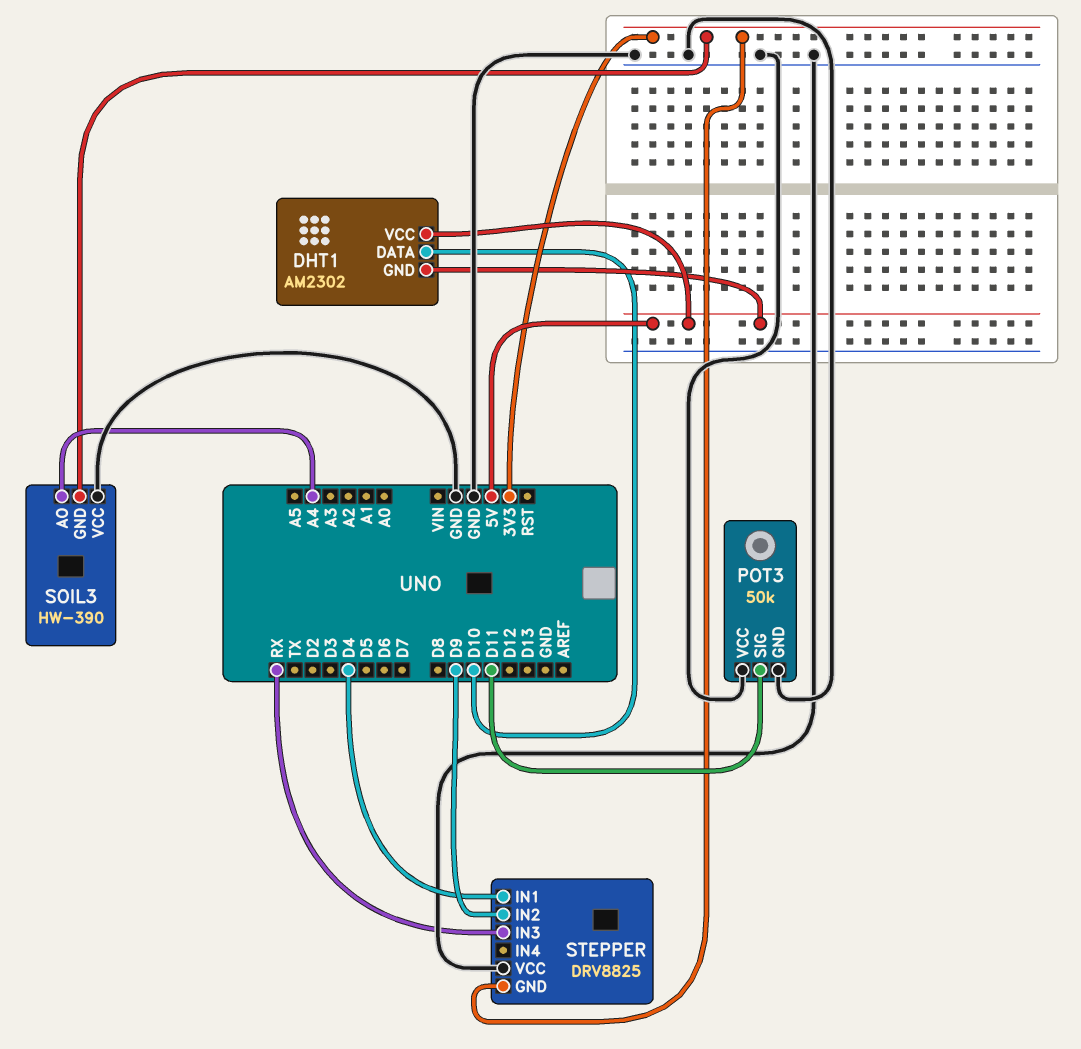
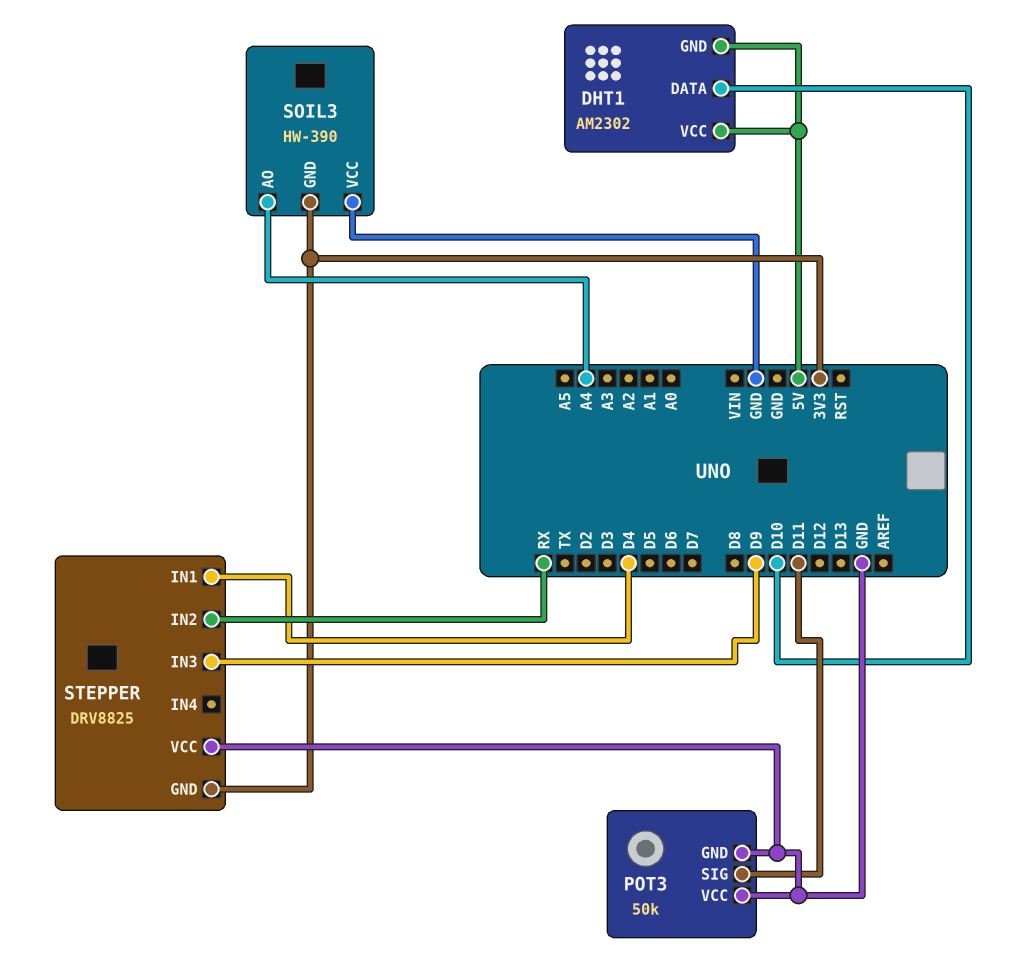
STEPPER pin IN2: D9 -> RX
STEPPER pin IN3: RX -> D9

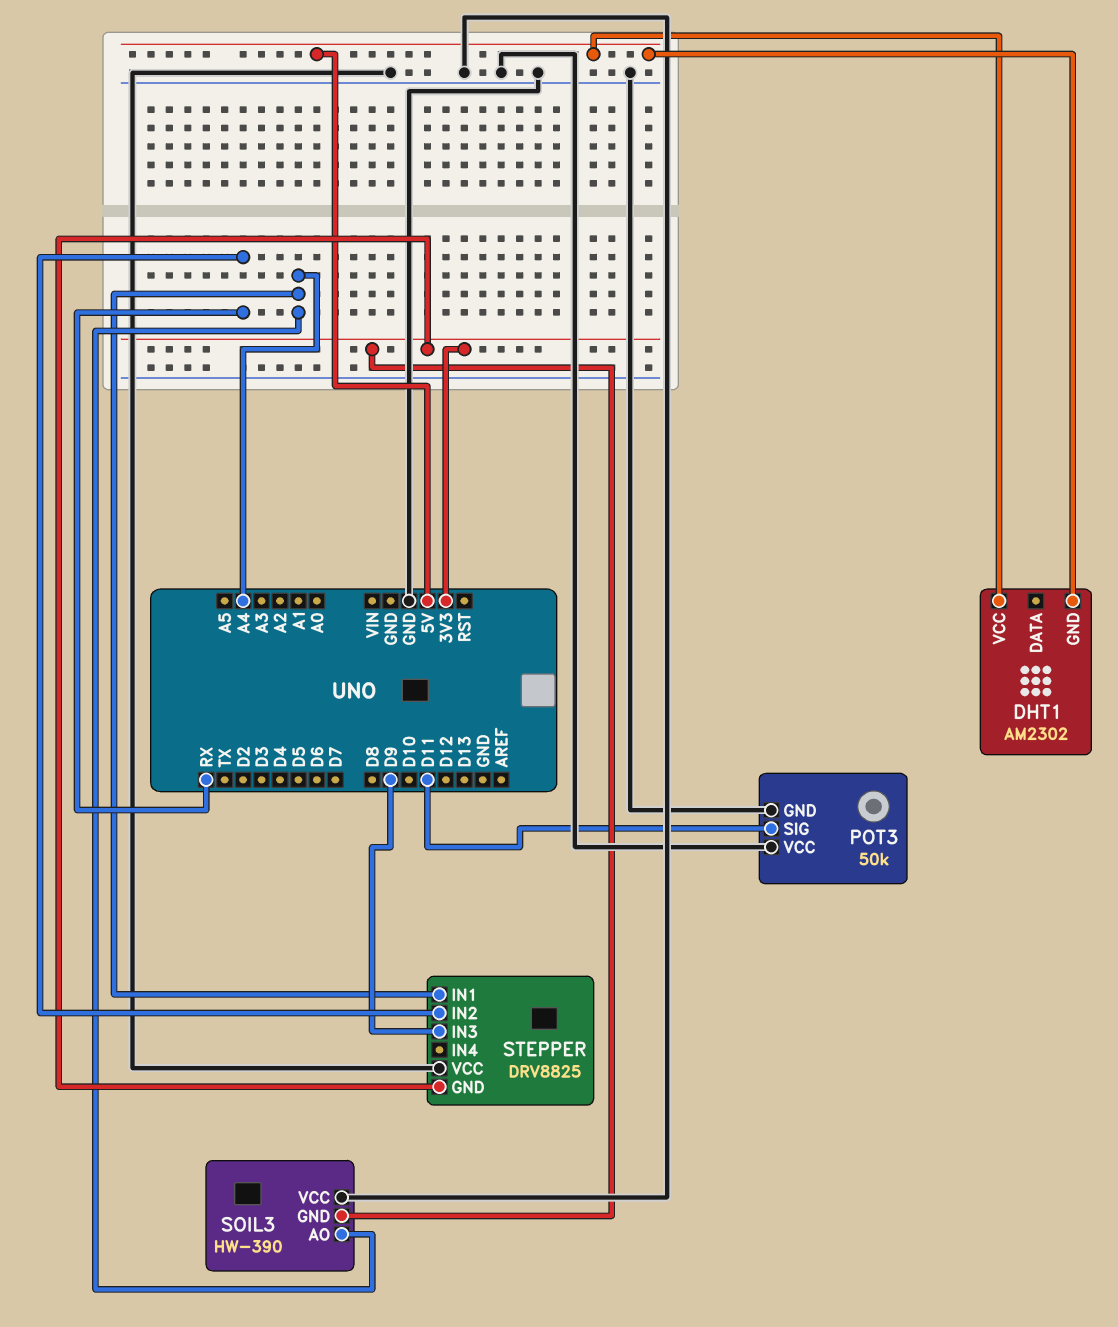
DHT1 pin DATA: D10 -> none
STEPPER pin IN1: D4 -> A4

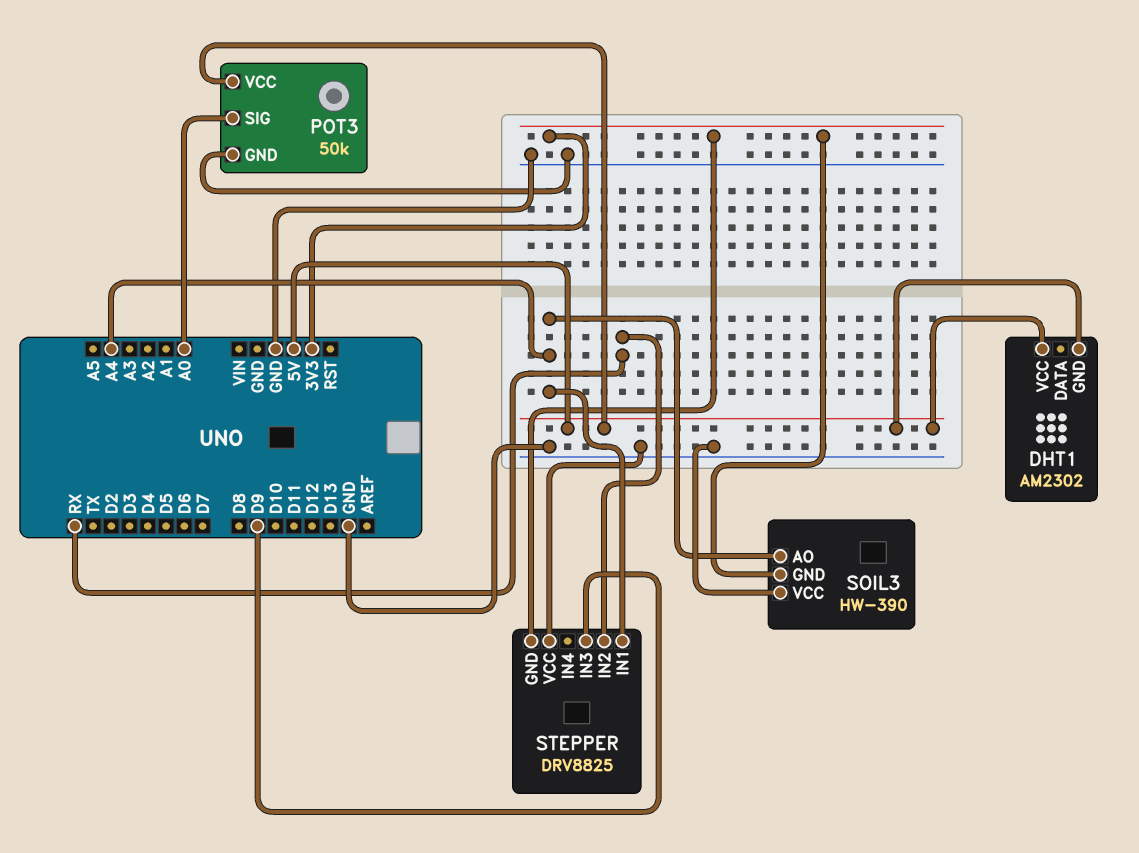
POT3 pin SIG: D11 -> A0
POT3 pin VCC: GND -> 5V

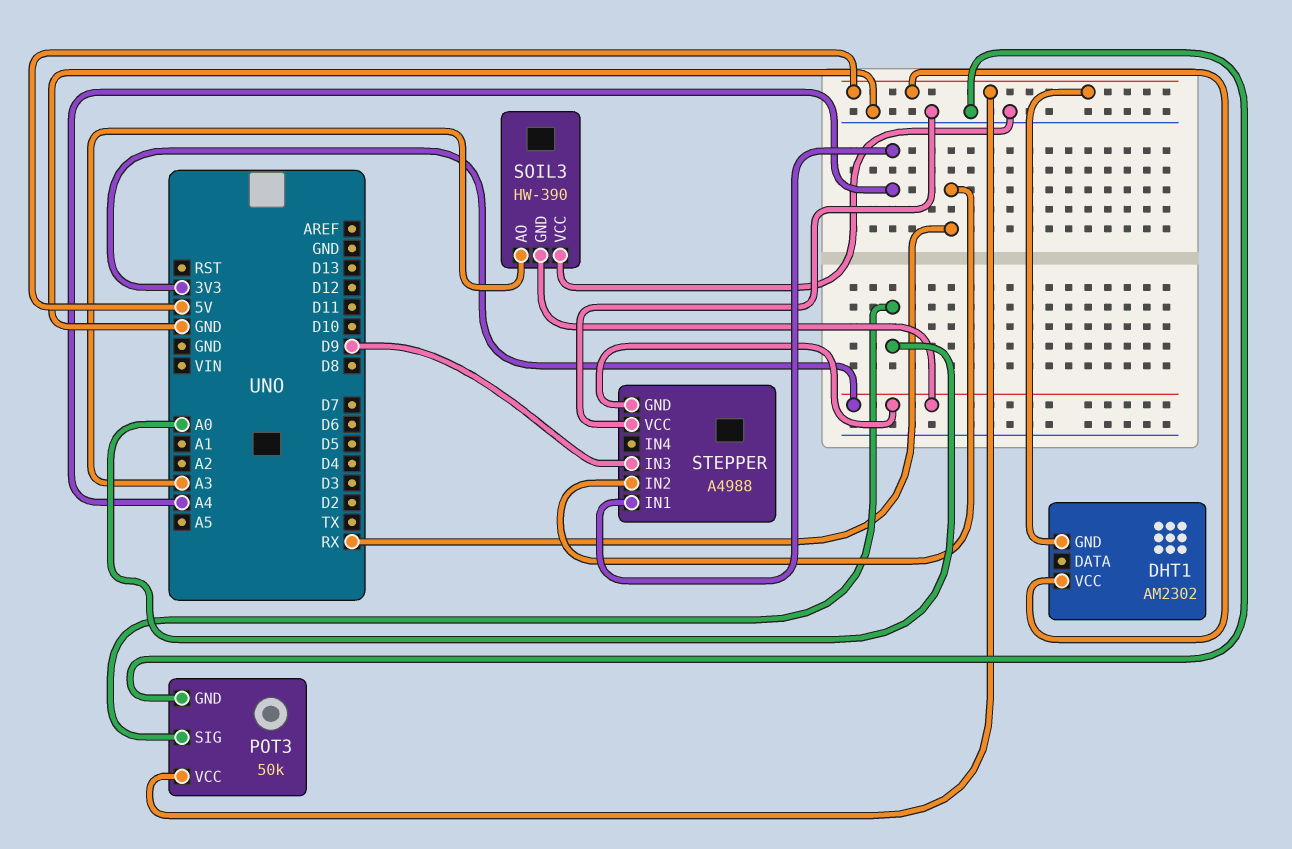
SOIL3 pin AO: A4 -> A3
STEPPER: DRV8825 -> A4988

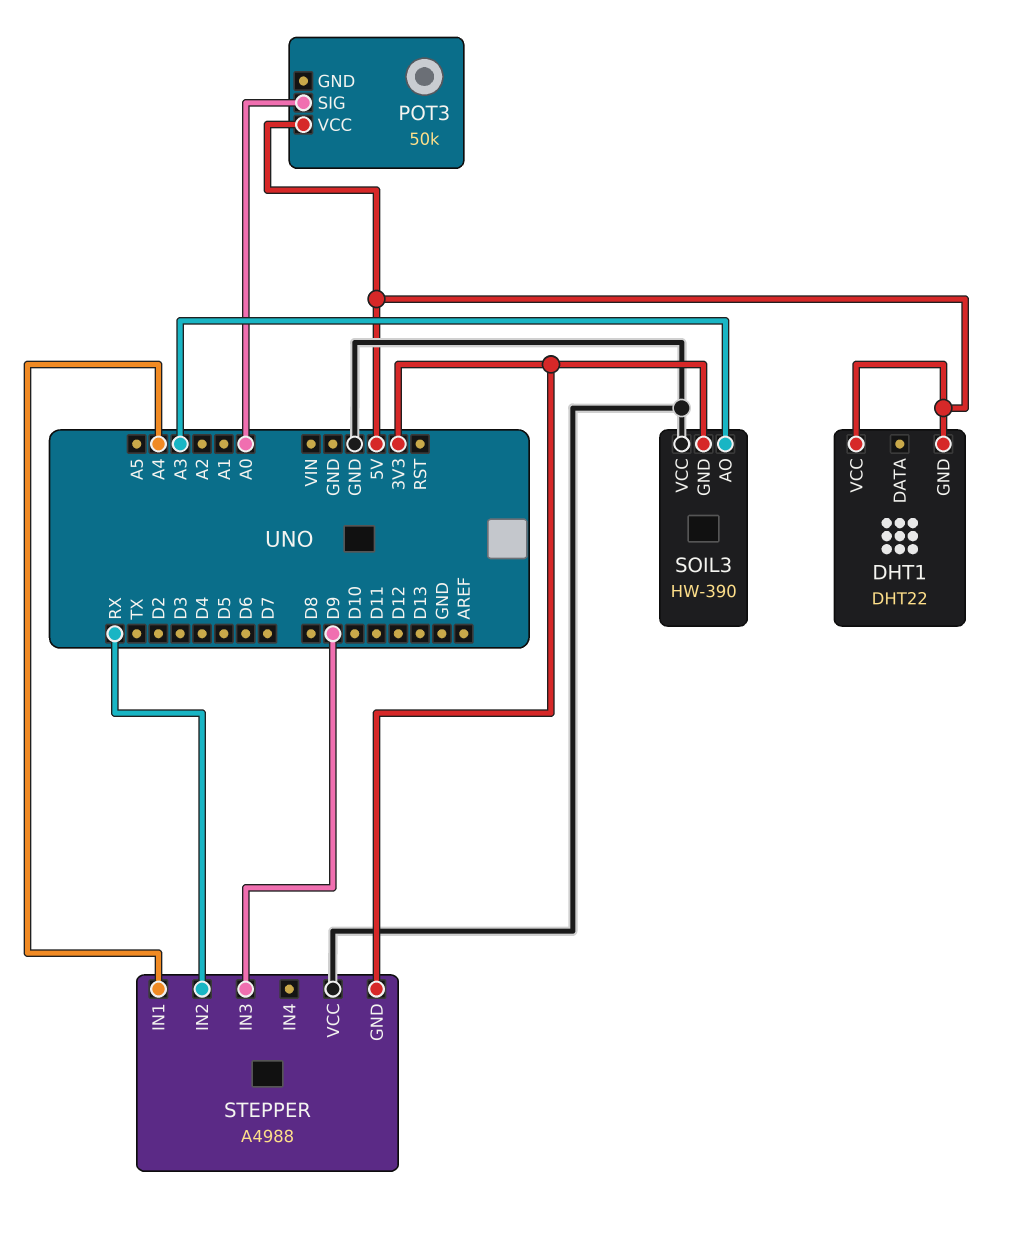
DHT1: AM2302 -> DHT22
POT3 pin GND: GND -> none

